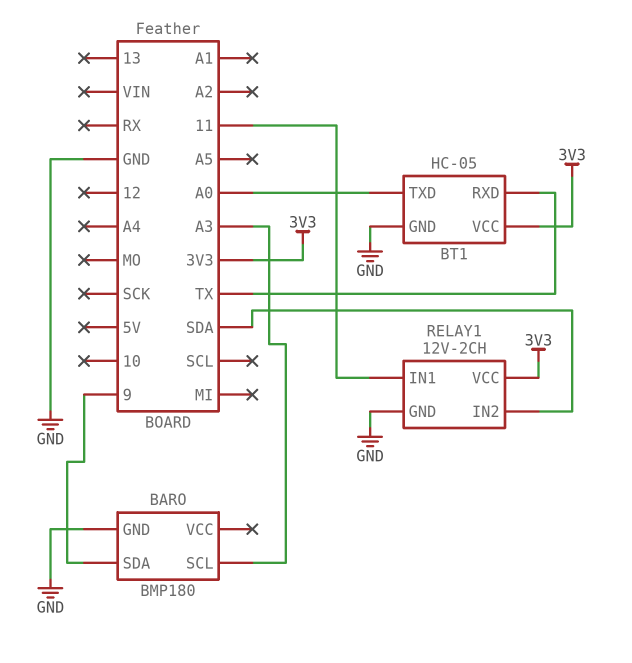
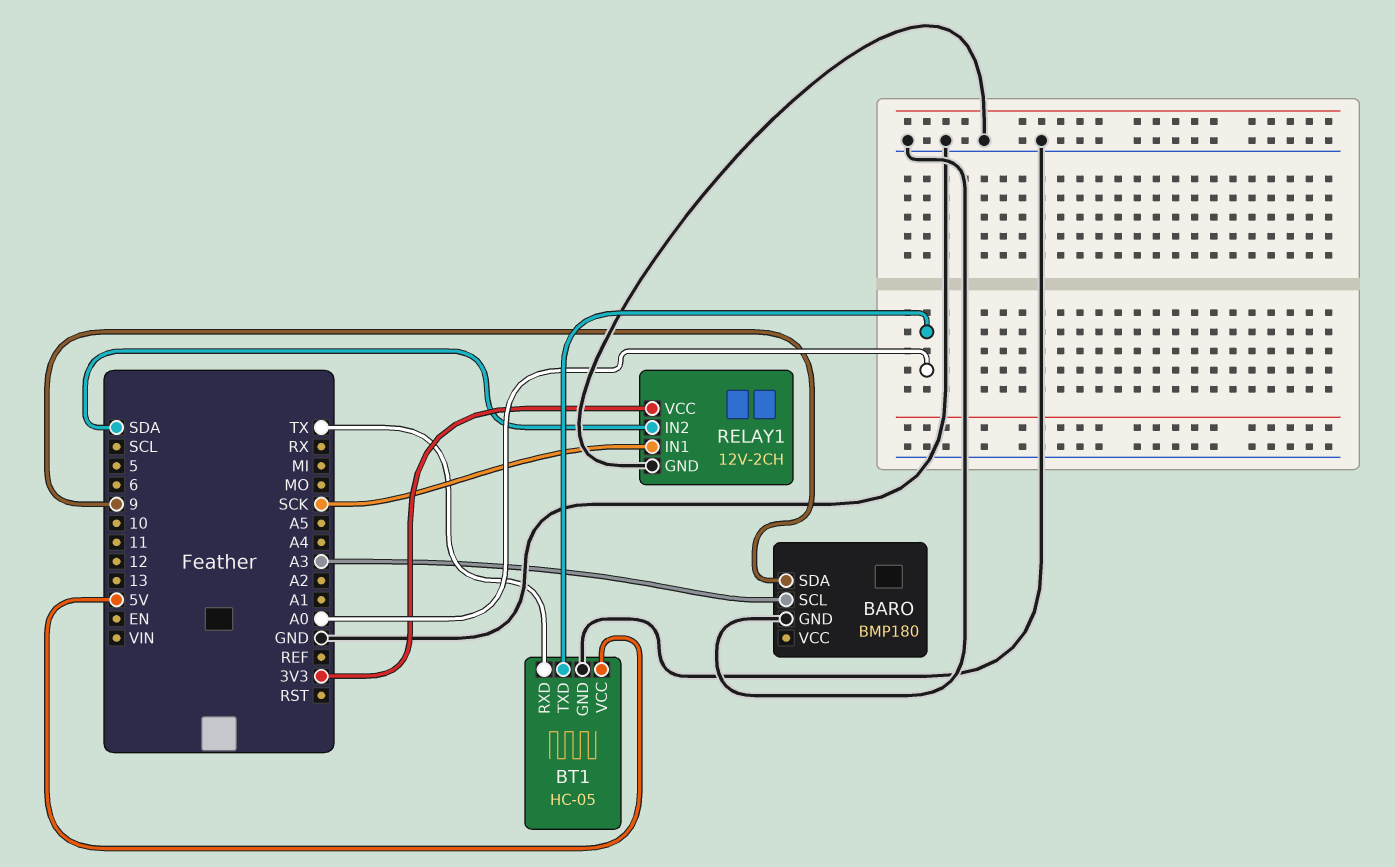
BT1 pin VCC: 3V3 -> 5V
RELAY1 pin IN1: 11 -> SCK

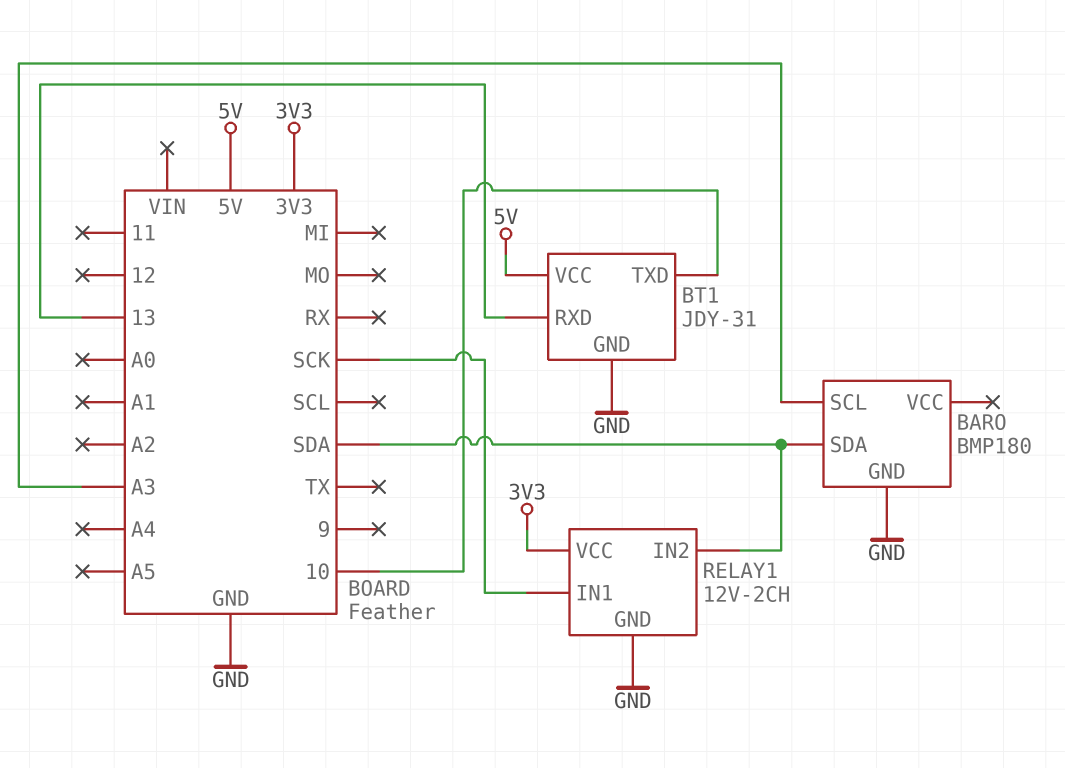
BARO pin SDA: 9 -> SDA
BT1: HC-05 -> JDY-31
BT1 pin RXD: TX -> 13
BT1 pin TXD: A0 -> 10

